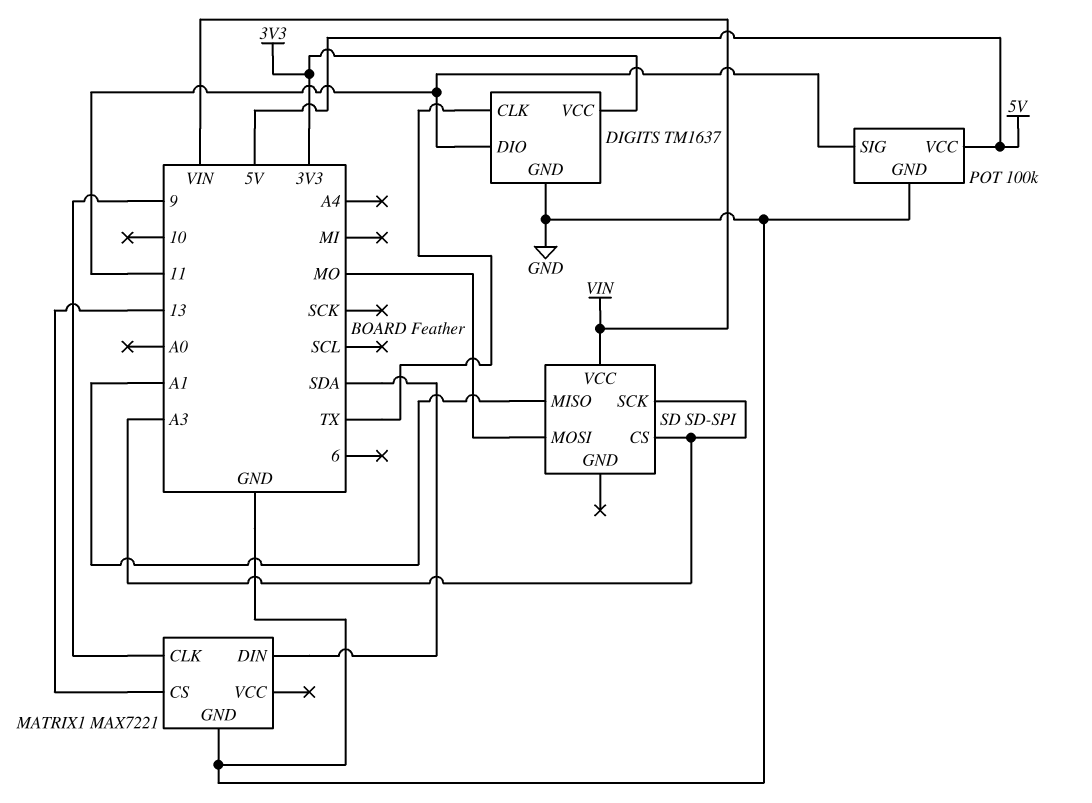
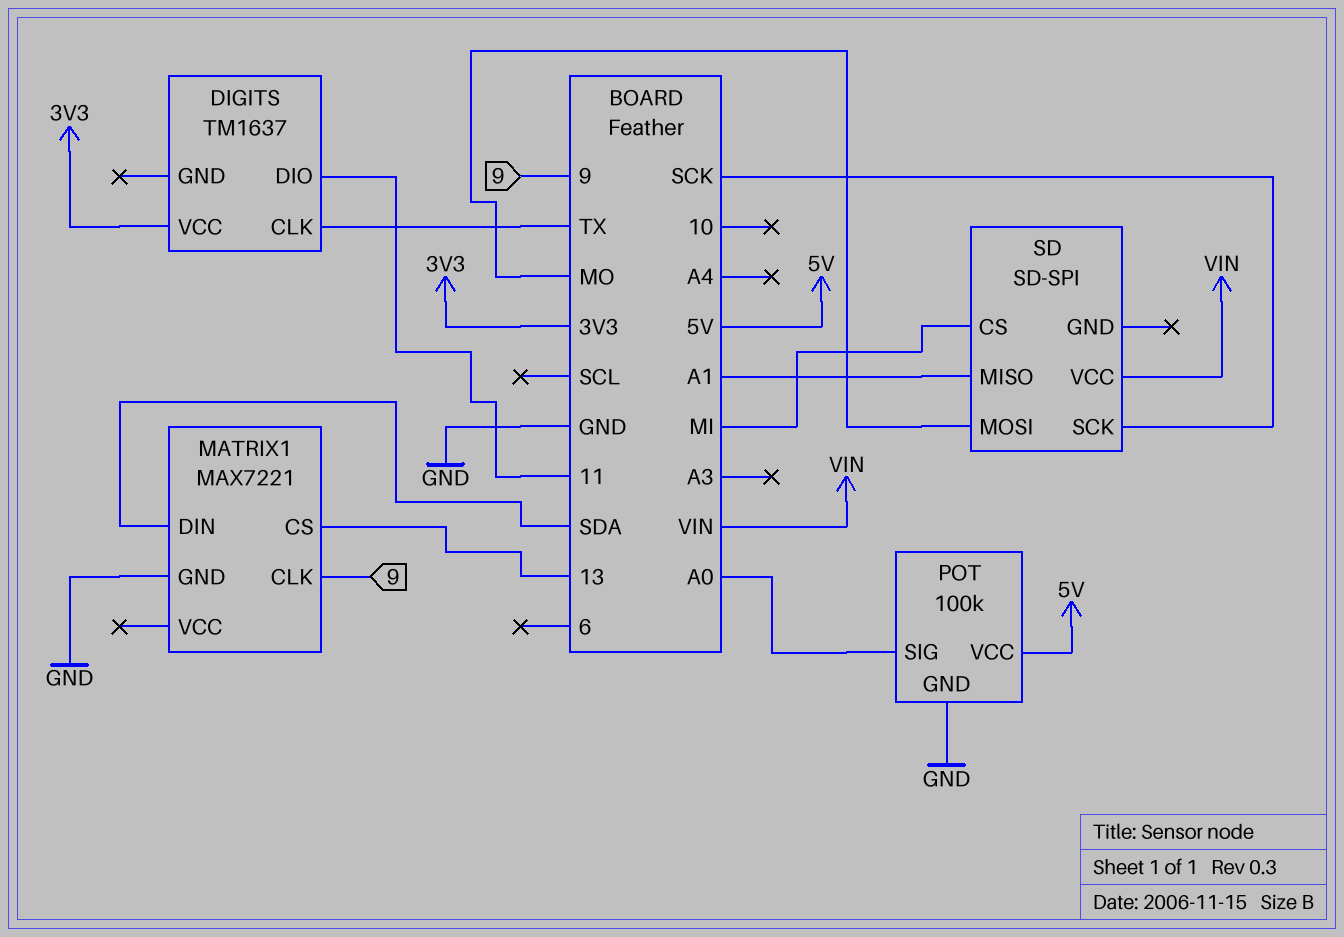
DIGITS pin GND: GND -> none
POT pin SIG: 11 -> A0
SD pin CS: A3 -> MI
SD pin SCK: A3 -> SCK

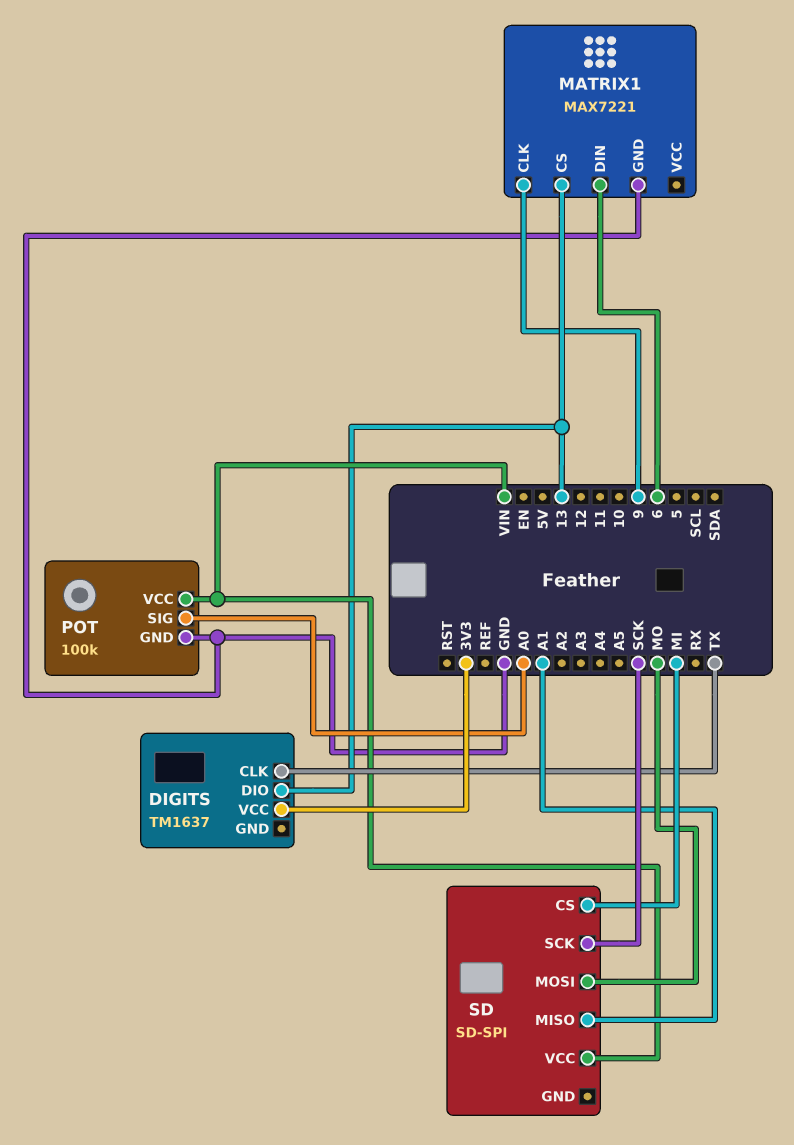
DIGITS pin DIO: 11 -> 13
MATRIX1 pin DIN: SDA -> 6
POT pin VCC: 5V -> VIN

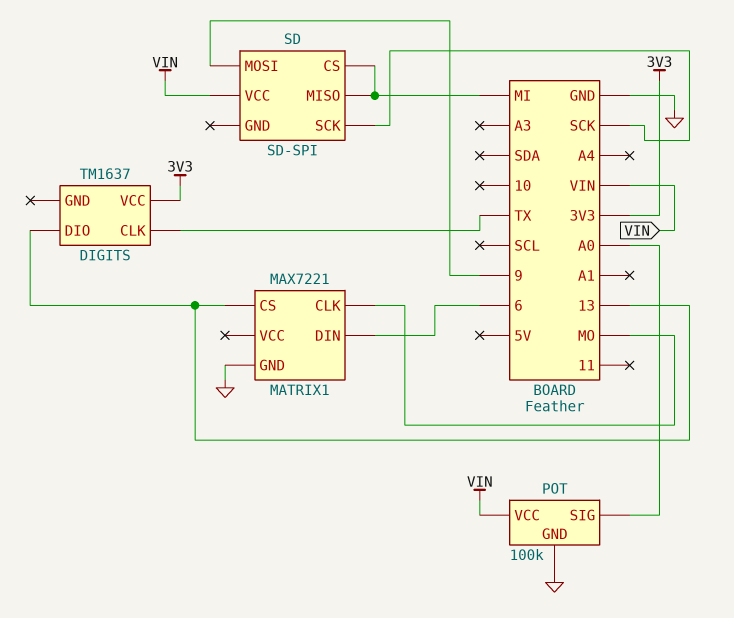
MATRIX1 pin CLK: 9 -> MO
SD pin MISO: A1 -> MI
SD pin MOSI: MO -> 9

